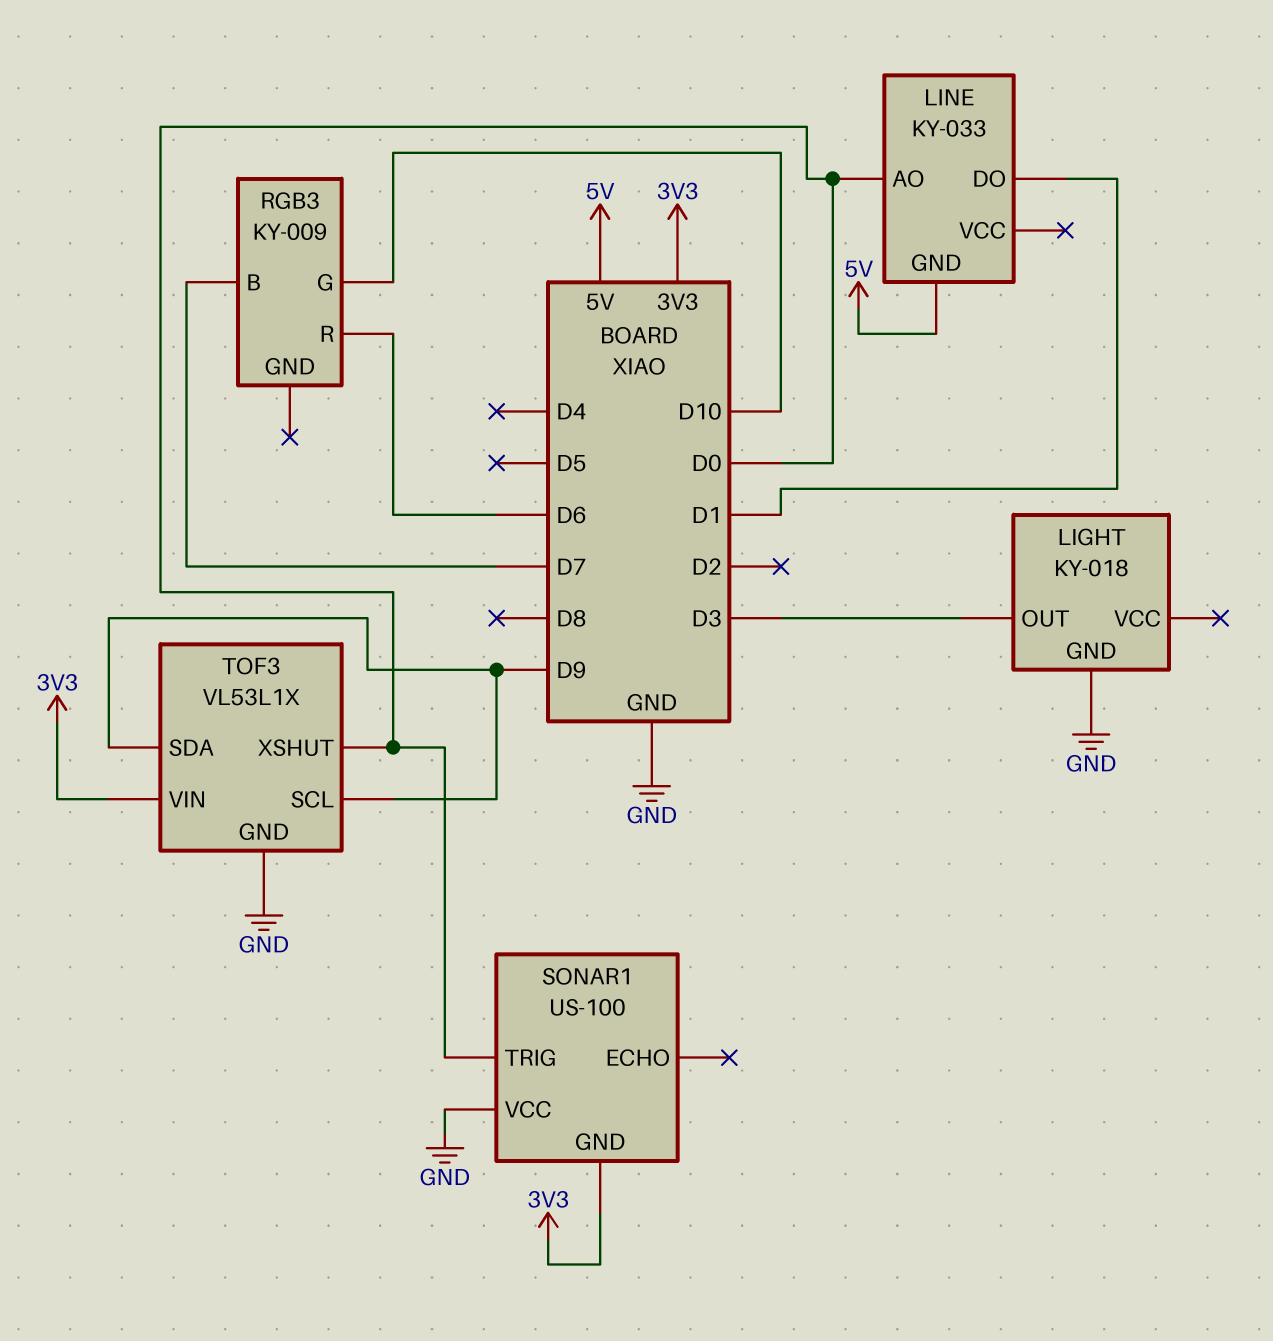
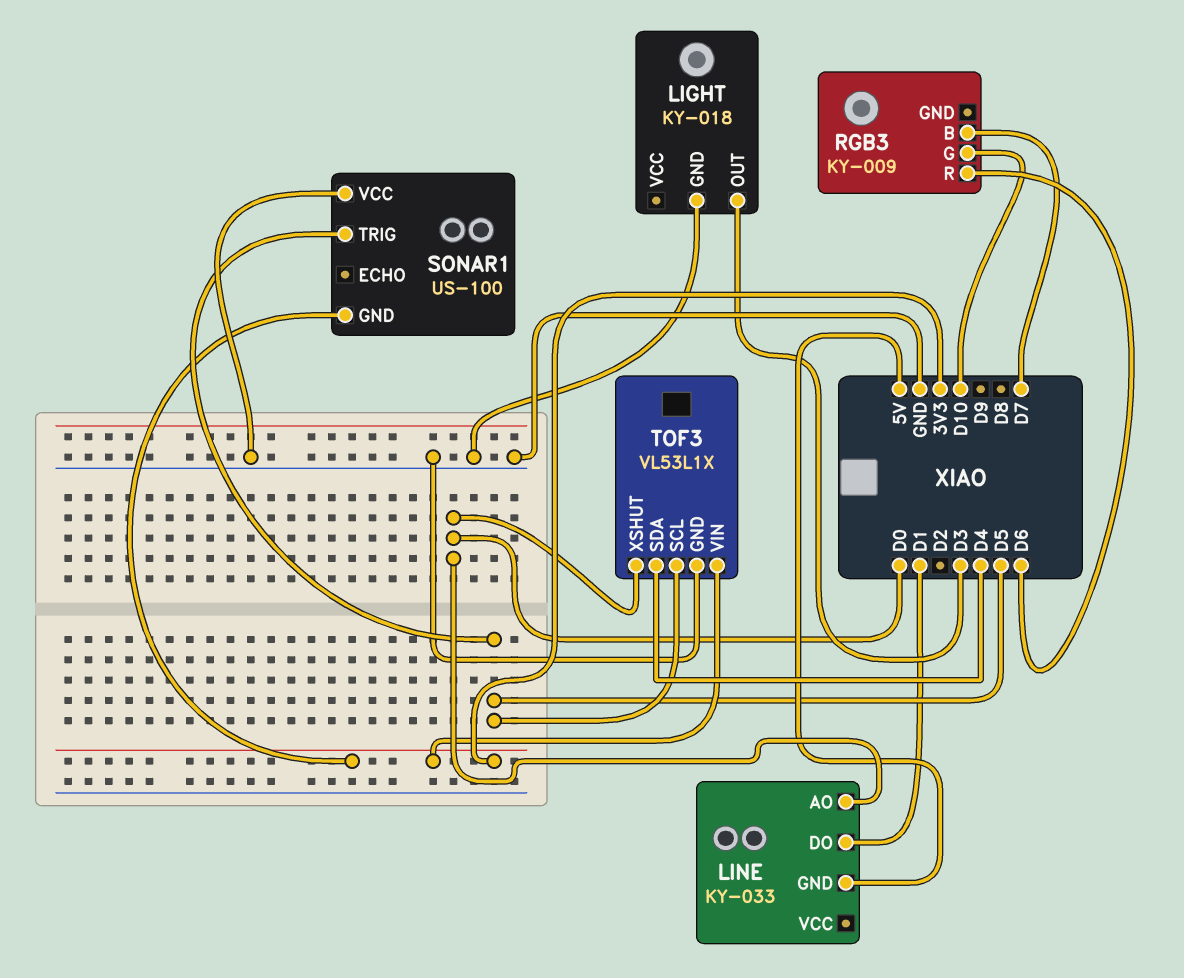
SONAR1 pin TRIG: D0 -> D5
TOF3 pin SCL: D9 -> D5
TOF3 pin SDA: D9 -> D4

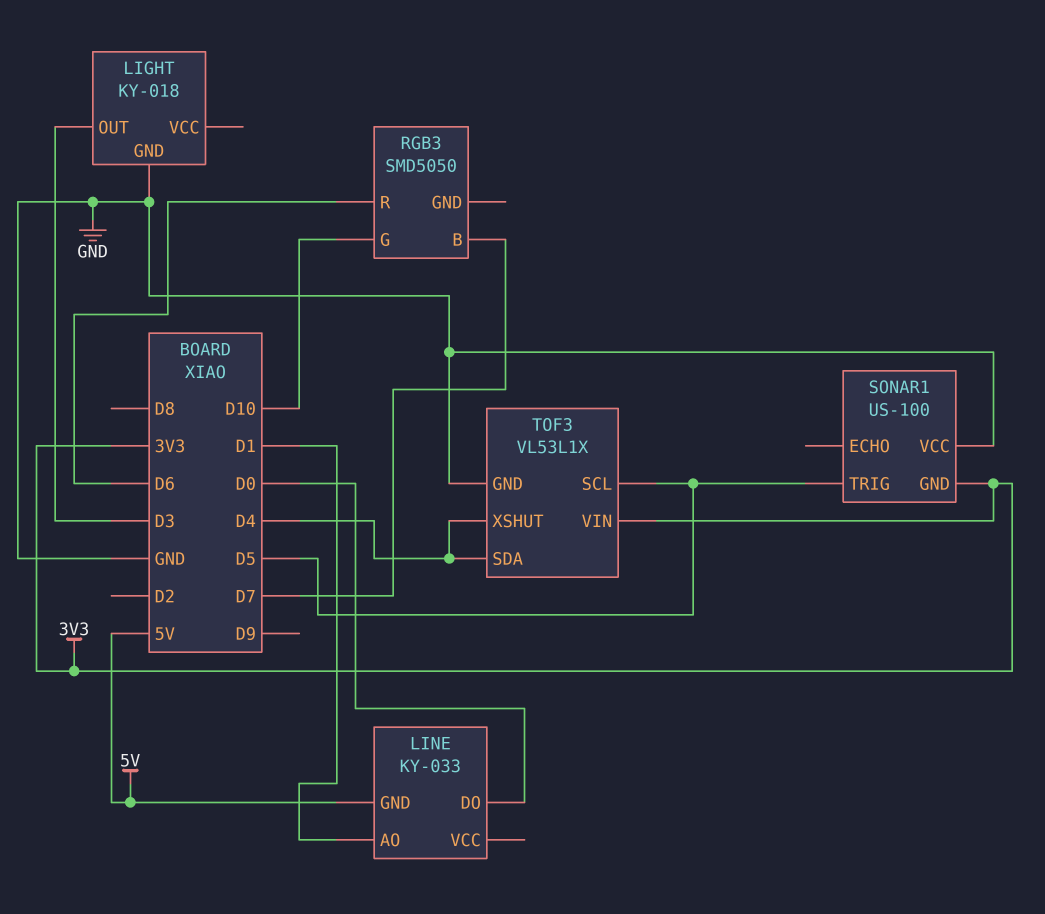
LINE pin AO: D0 -> D1
LINE pin DO: D1 -> D0
RGB3: KY-009 -> SMD5050
TOF3 pin XSHUT: D0 -> D4

